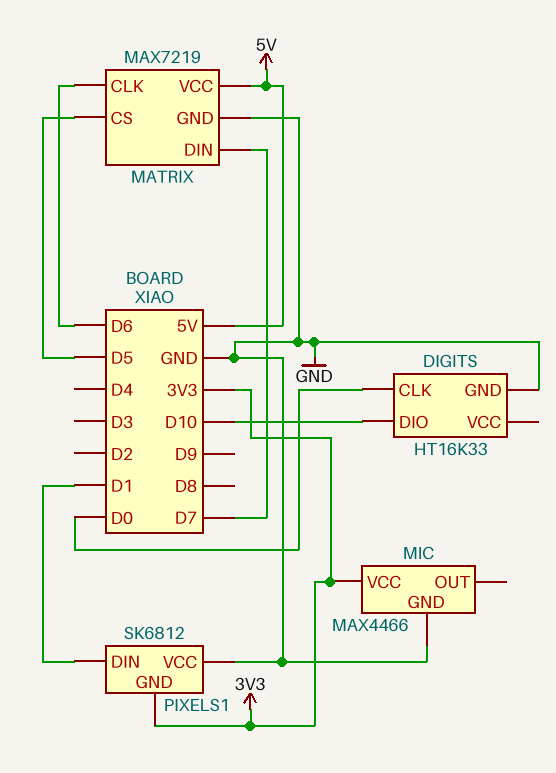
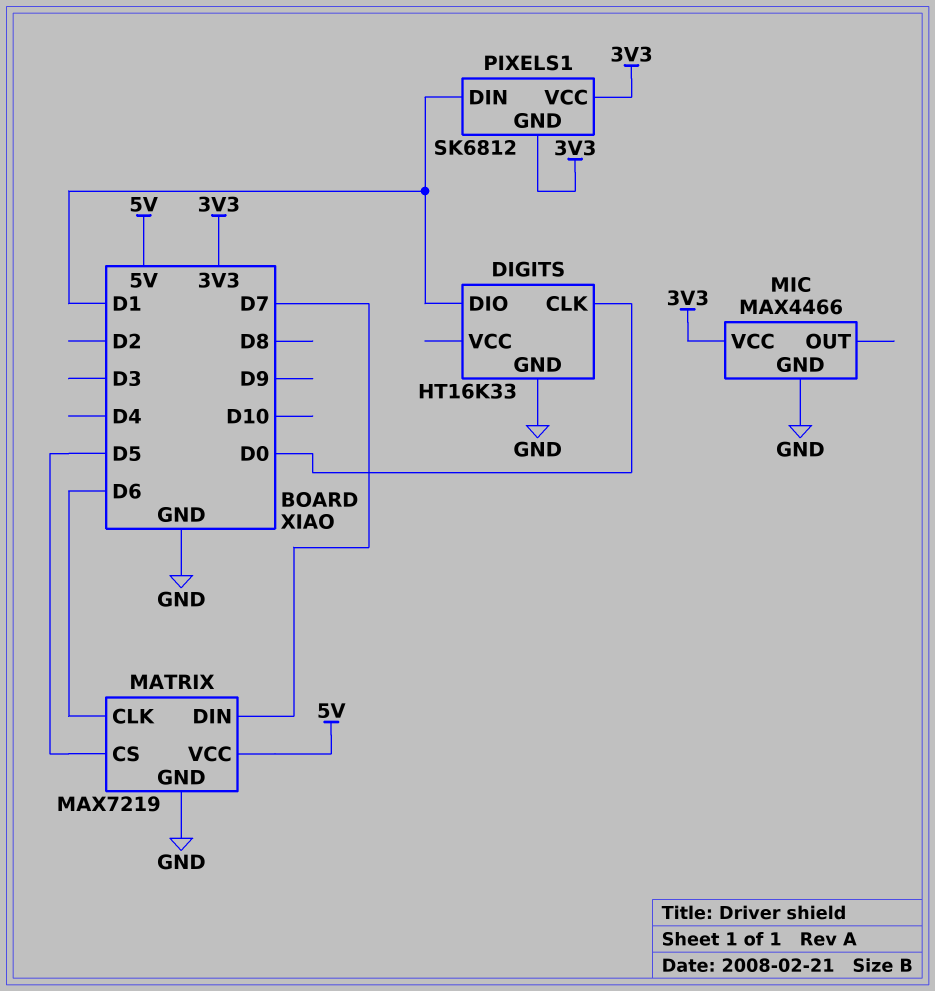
DIGITS pin DIO: D10 -> D1
PIXELS1 pin VCC: GND -> 3V3

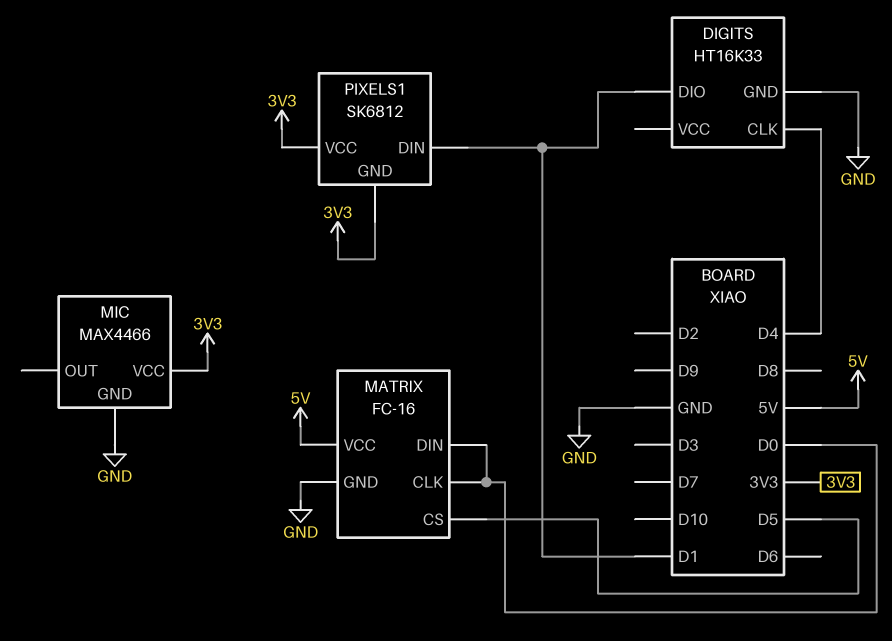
DIGITS pin CLK: D0 -> D4
MATRIX: MAX7219 -> FC-16
MATRIX pin CLK: D6 -> D0
MATRIX pin DIN: D7 -> D0

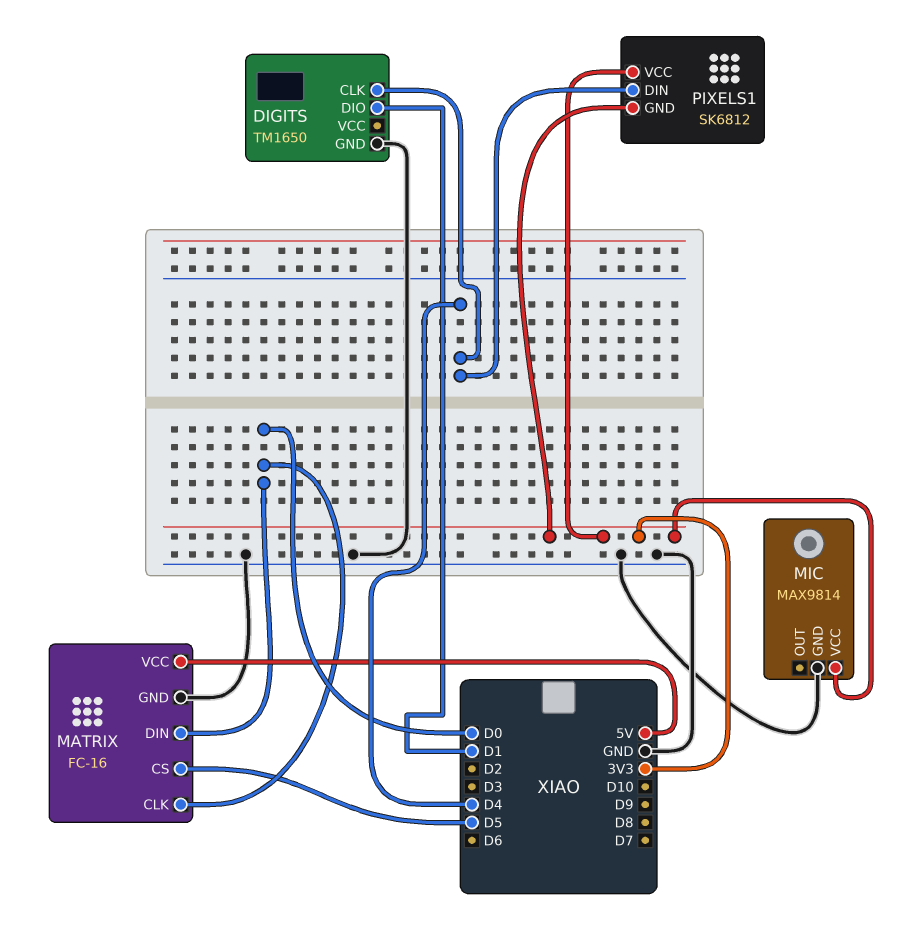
DIGITS: HT16K33 -> TM1650
MIC: MAX4466 -> MAX9814
PIXELS1 pin DIN: D1 -> D4

